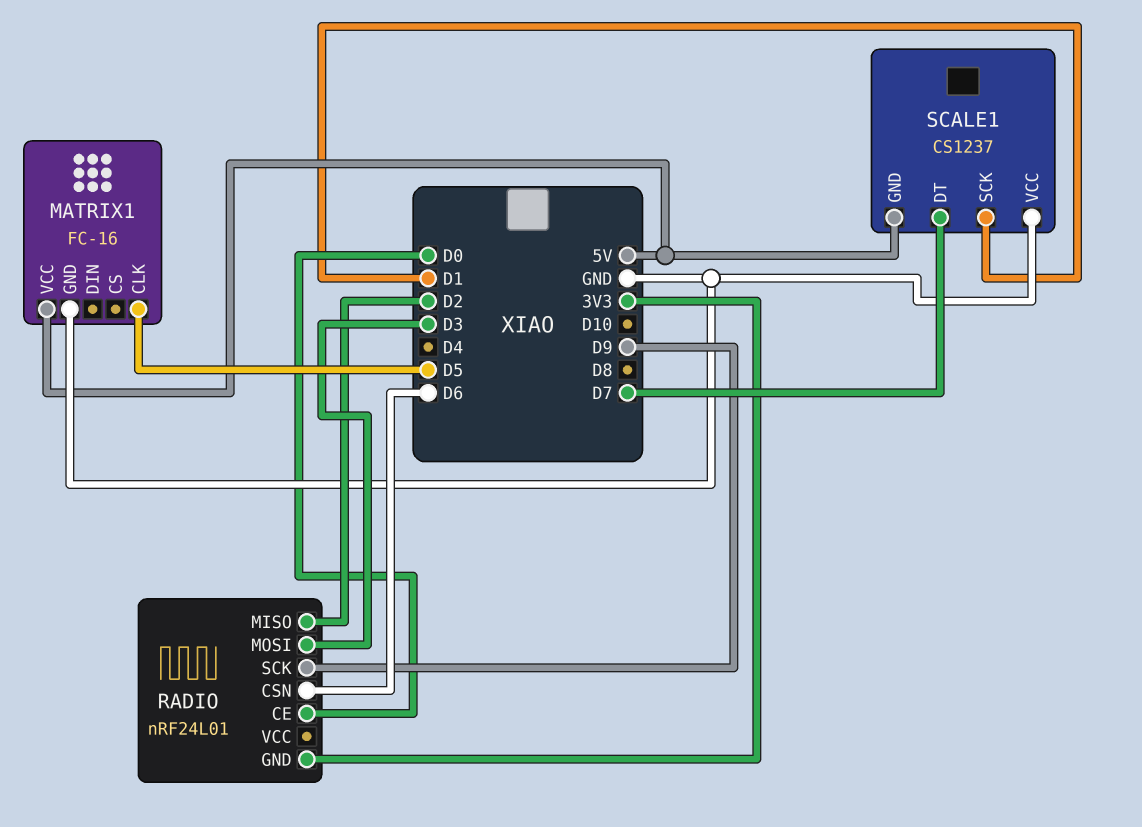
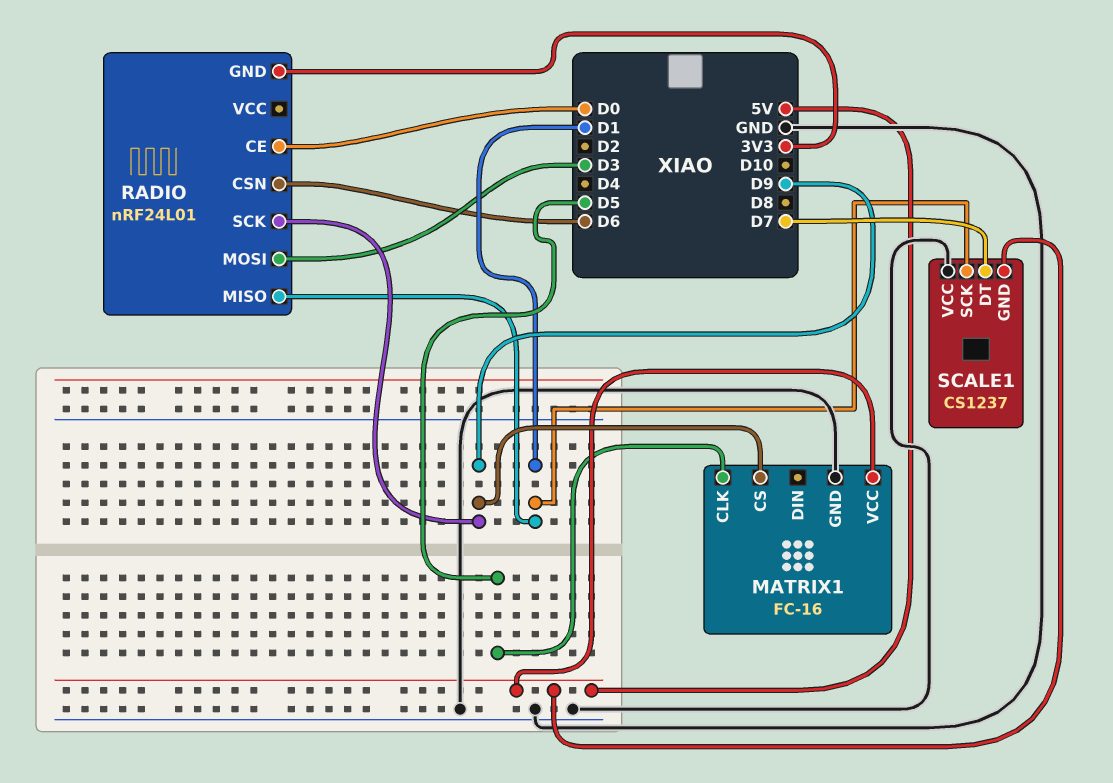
MATRIX1 pin CS: none -> D9
RADIO pin MISO: D2 -> D1

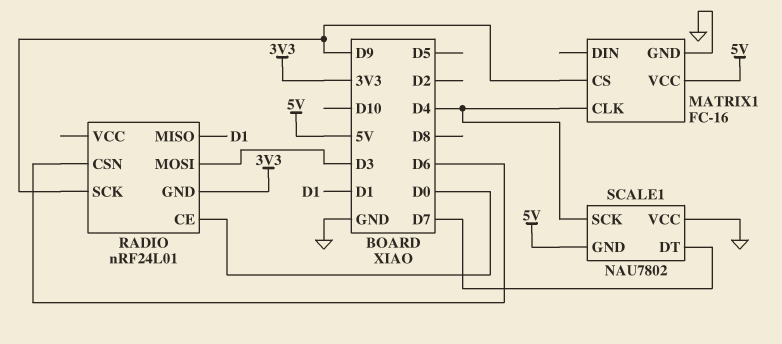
MATRIX1 pin CLK: D5 -> D4
SCALE1: CS1237 -> NAU7802
SCALE1 pin SCK: D1 -> D4

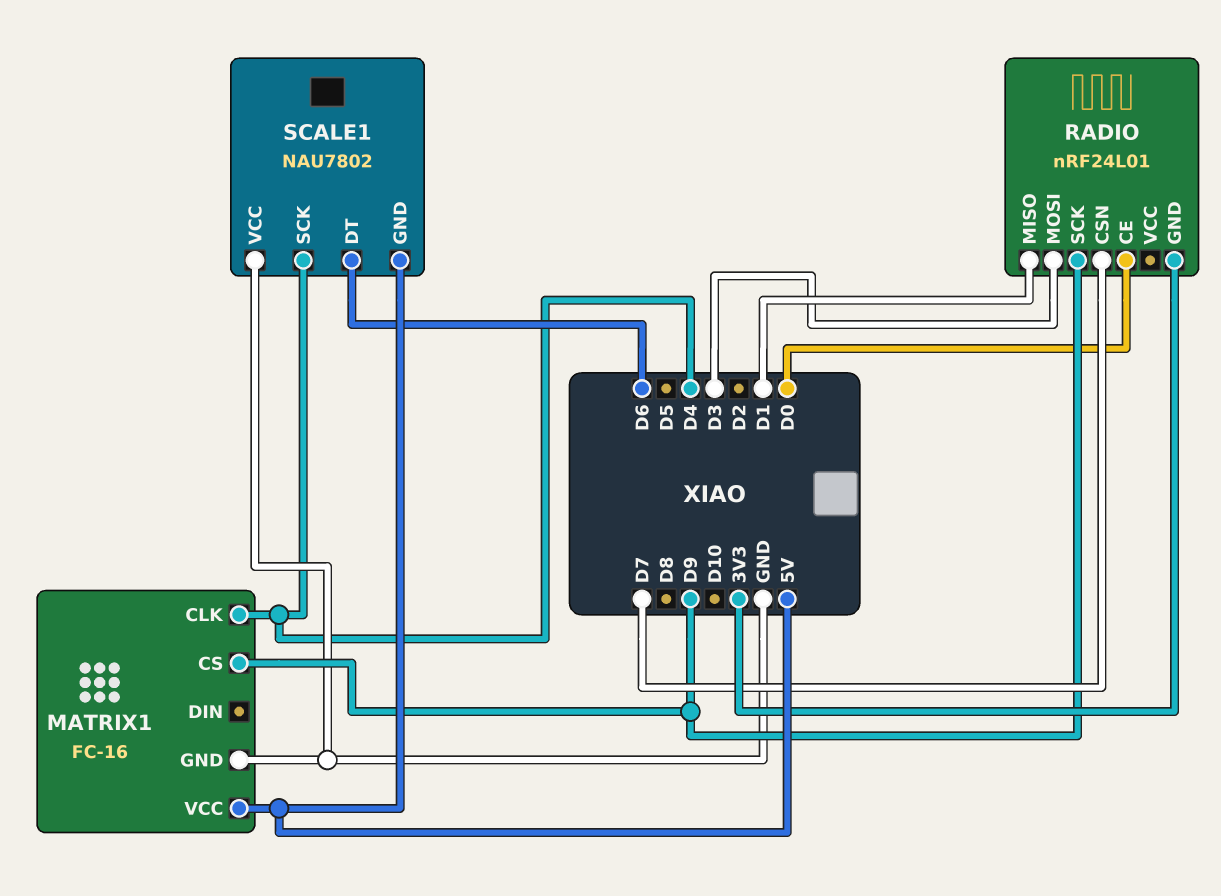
RADIO pin CSN: D6 -> D7
SCALE1 pin DT: D7 -> D6

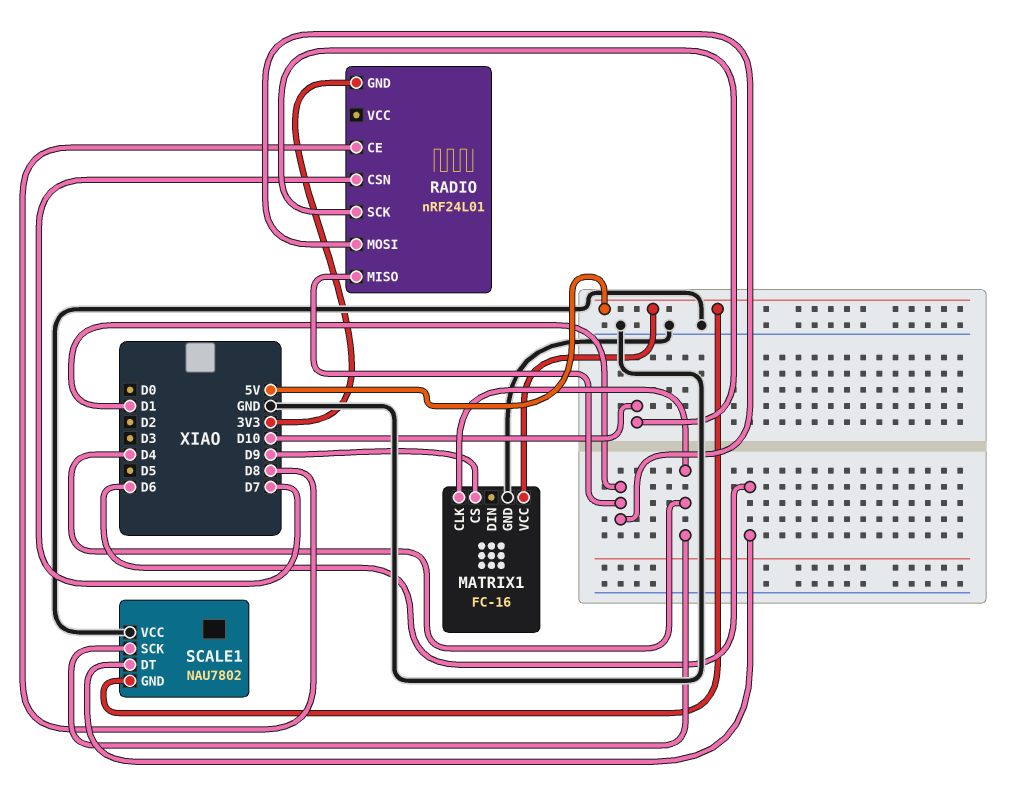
RADIO pin CE: D0 -> D8
RADIO pin MOSI: D3 -> D1
RADIO pin SCK: D9 -> D10

